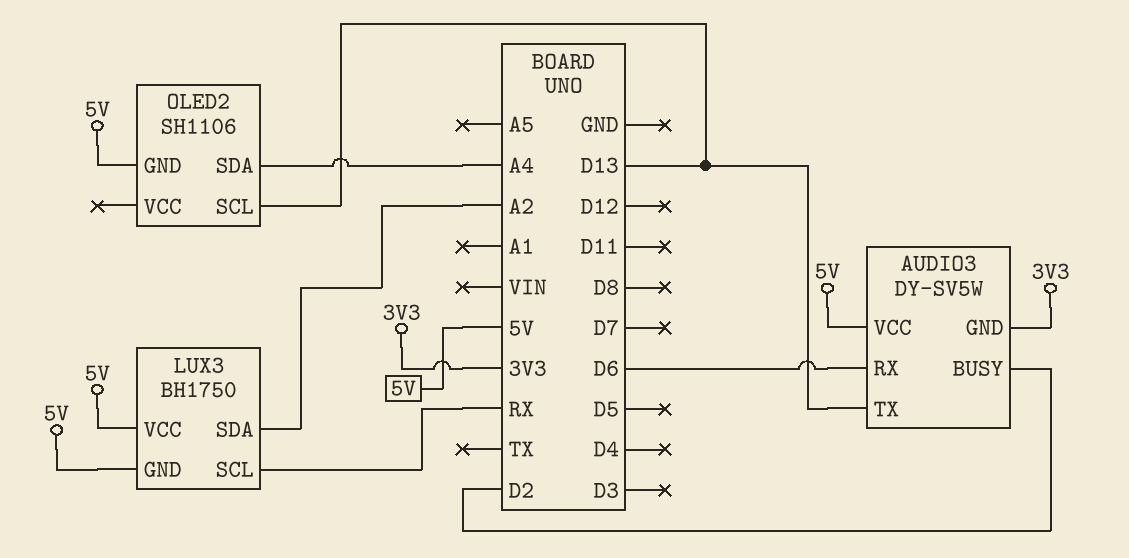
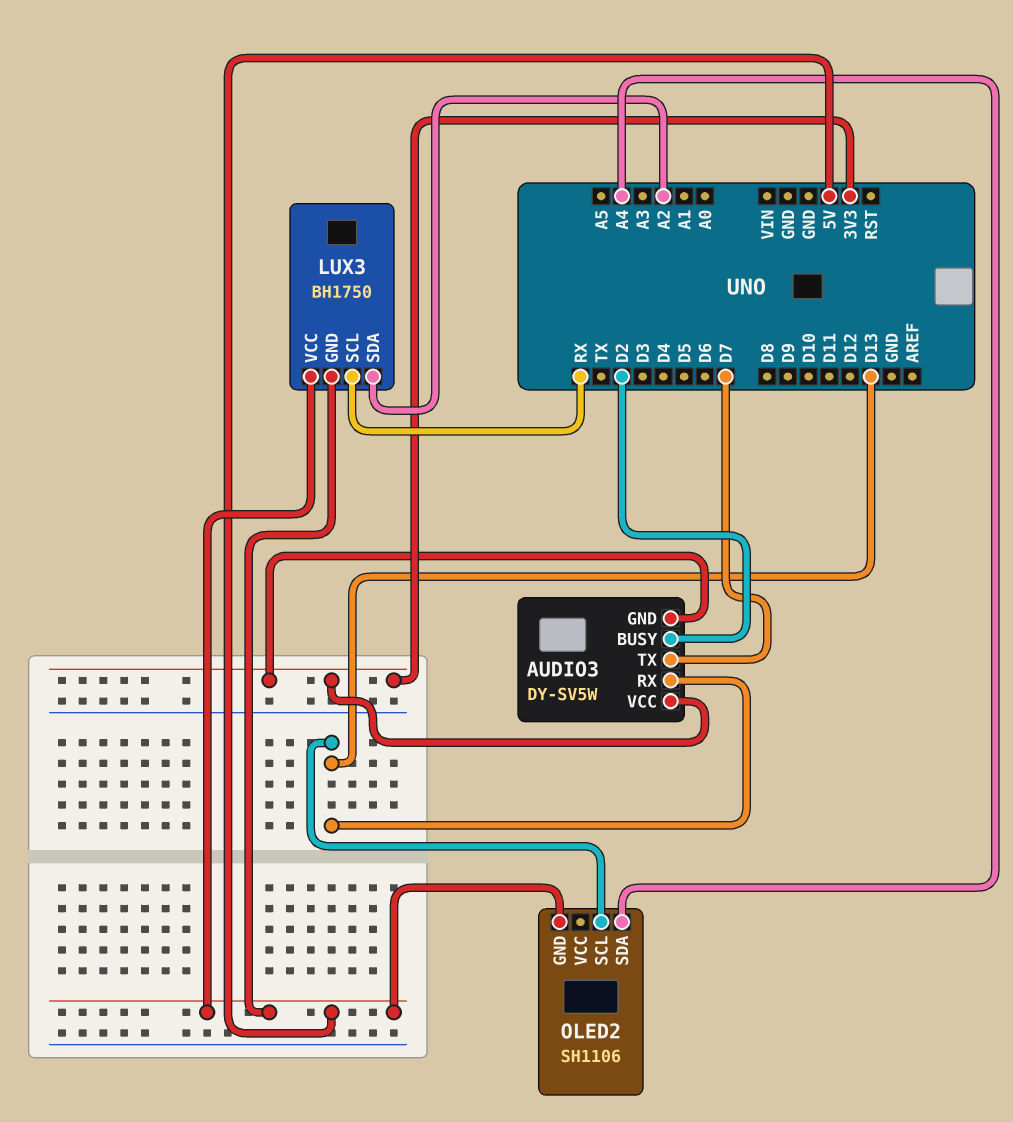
AUDIO3 pin RX: D6 -> D13
AUDIO3 pin TX: D13 -> D7
AUDIO3 pin VCC: 5V -> 3V3

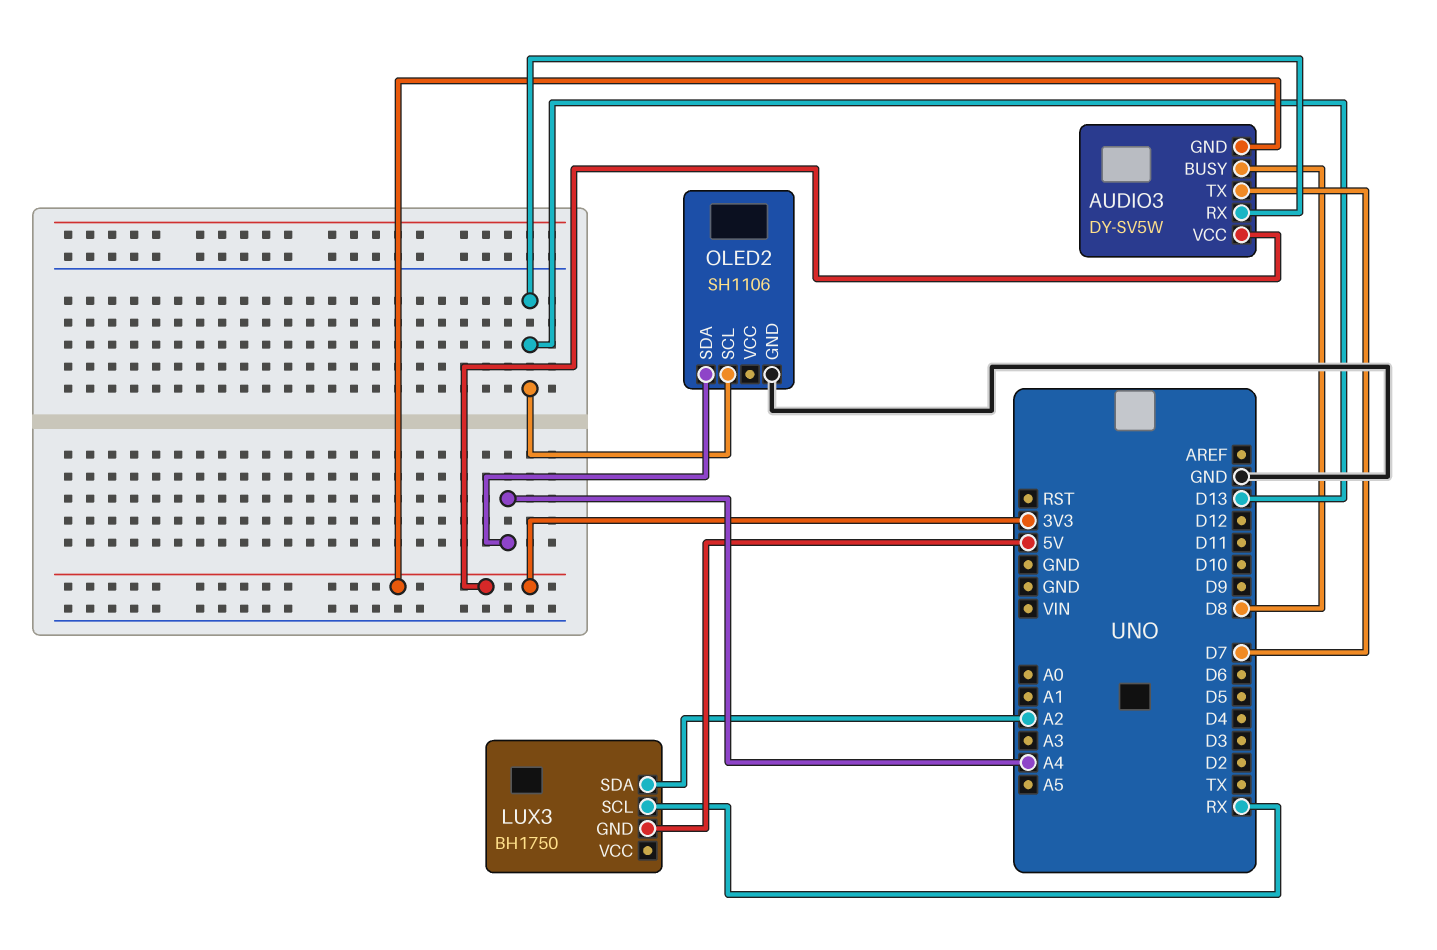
AUDIO3 pin BUSY: D2 -> D8
LUX3 pin VCC: 5V -> none
OLED2 pin GND: 5V -> GND

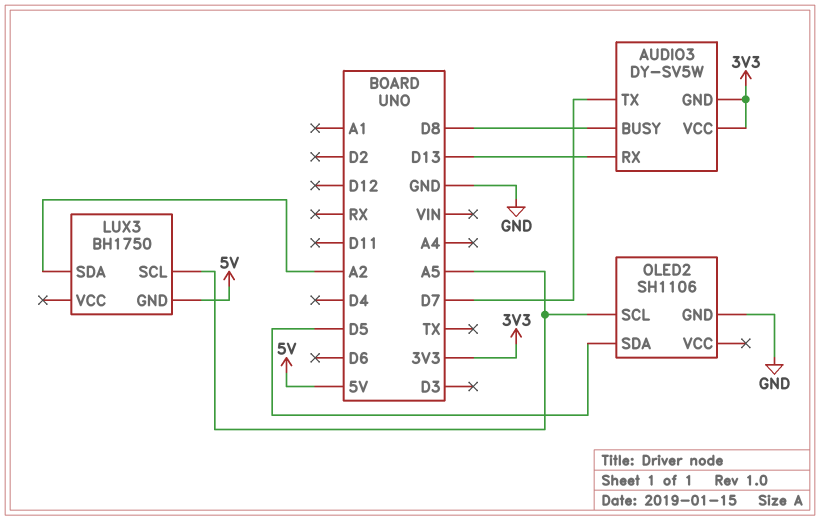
LUX3 pin SCL: RX -> A5
OLED2 pin SCL: D13 -> A5
OLED2 pin SDA: A4 -> D5

